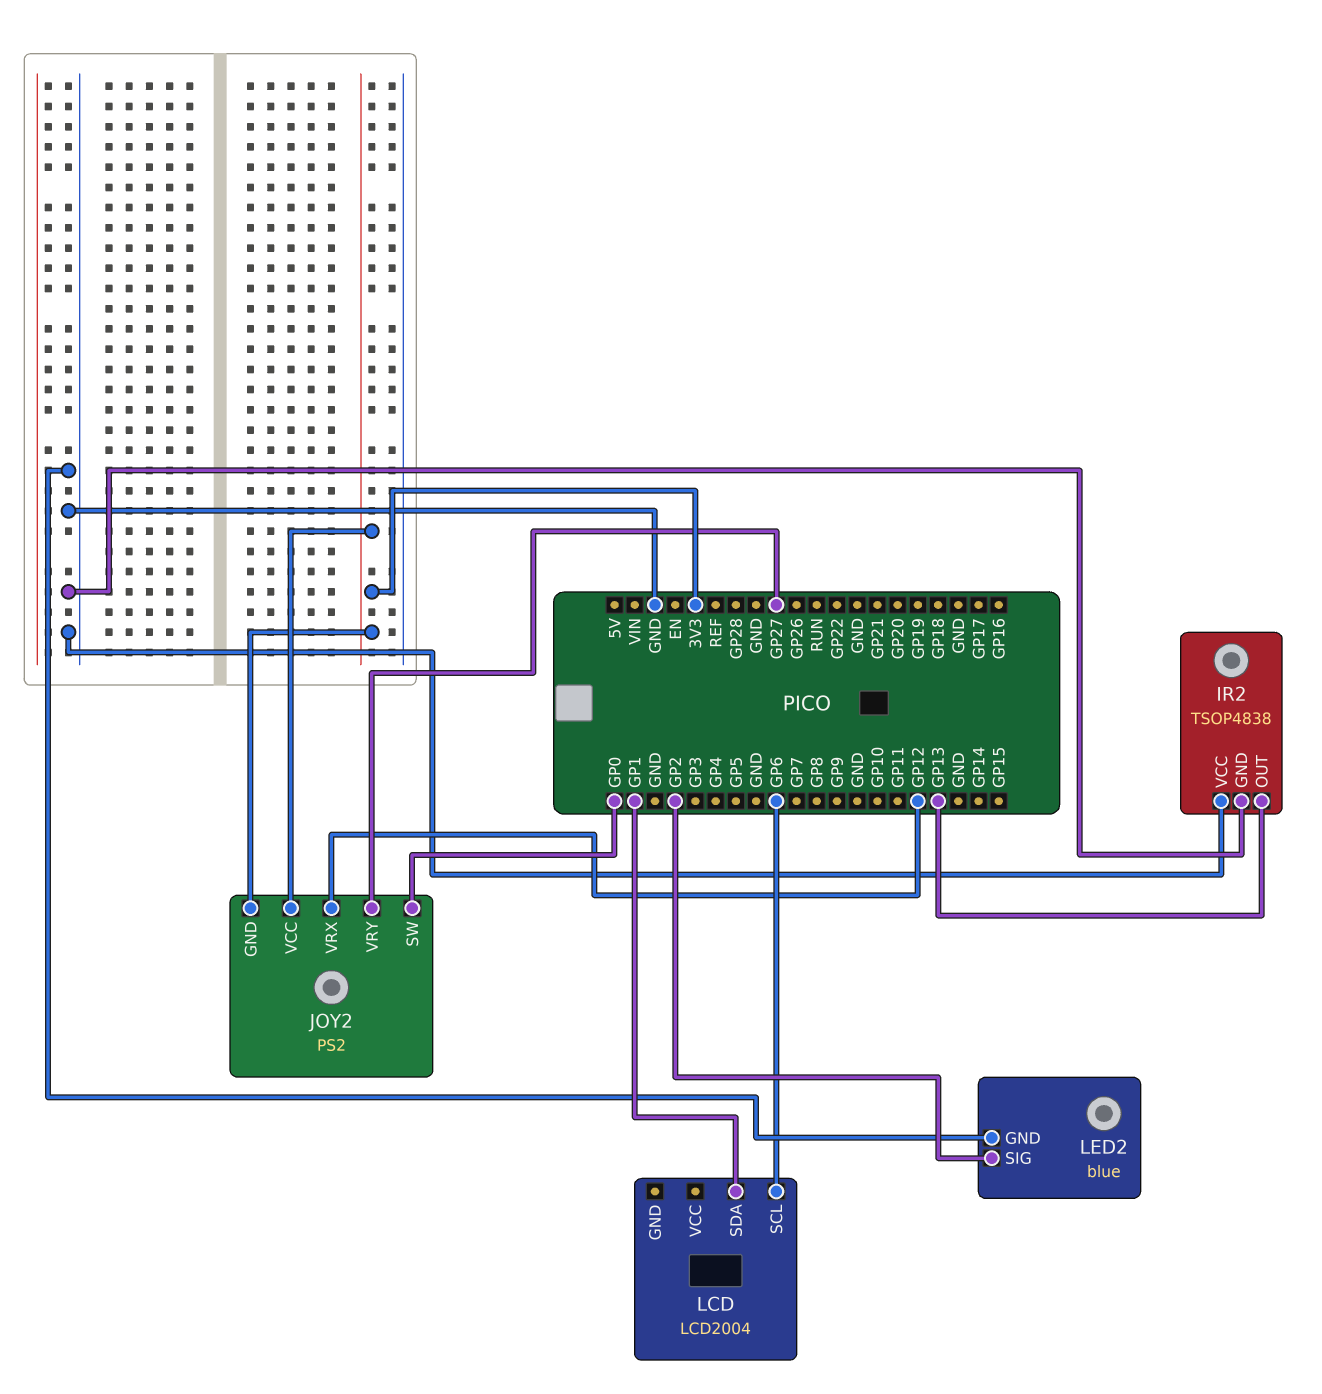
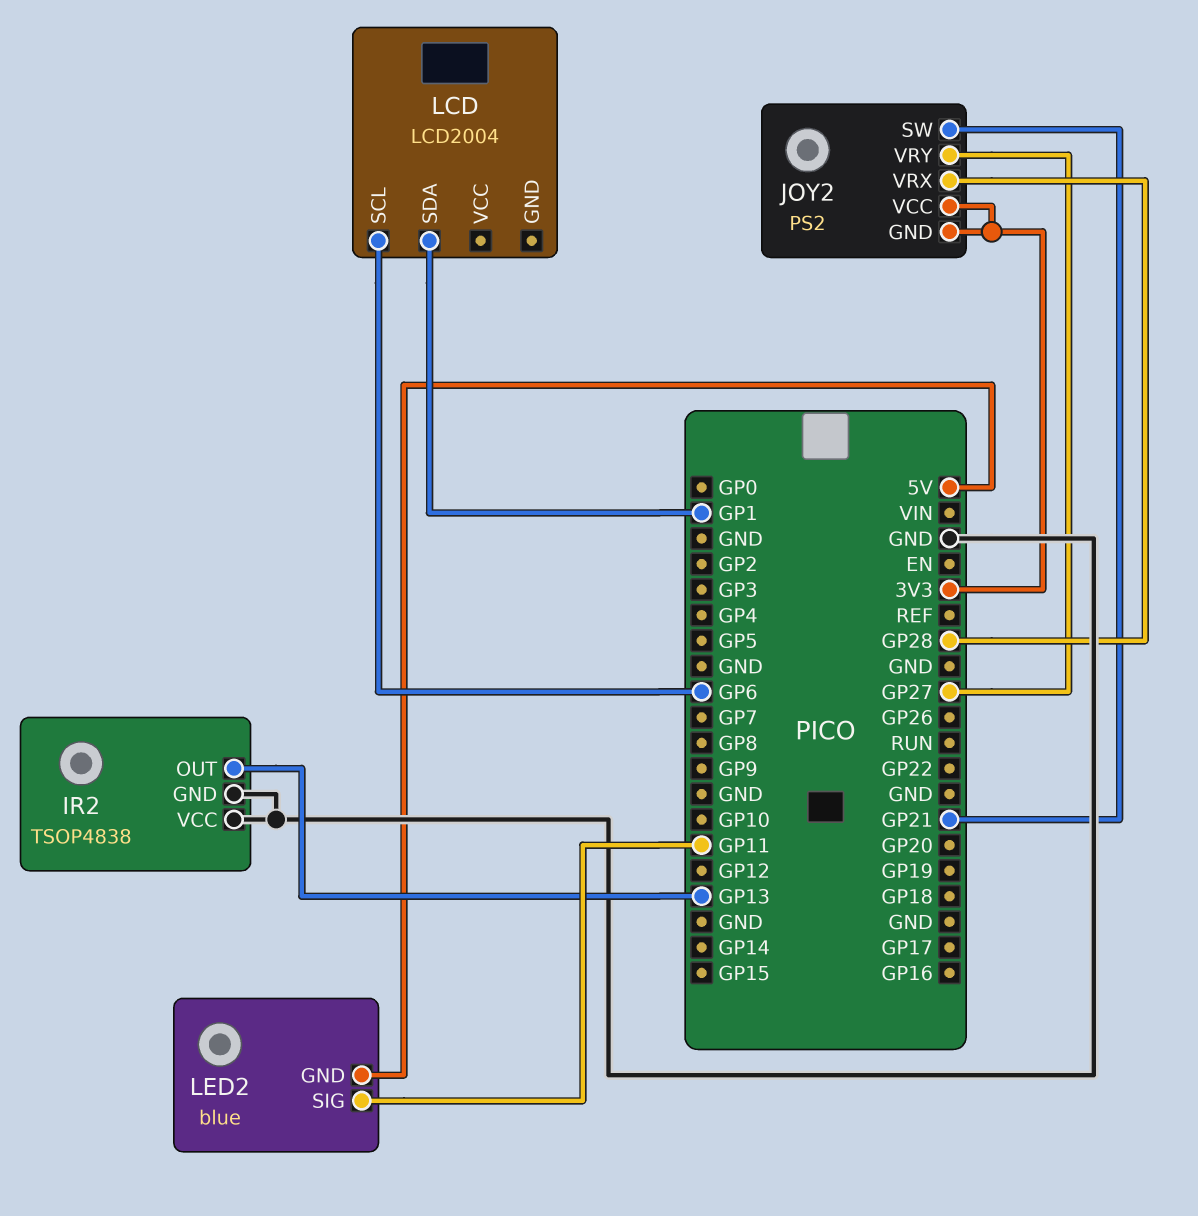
JOY2 pin SW: GP0 -> GP21
JOY2 pin VRX: GP12 -> GP28
LED2 pin GND: GND -> 5V
LED2 pin SIG: GP2 -> GP11

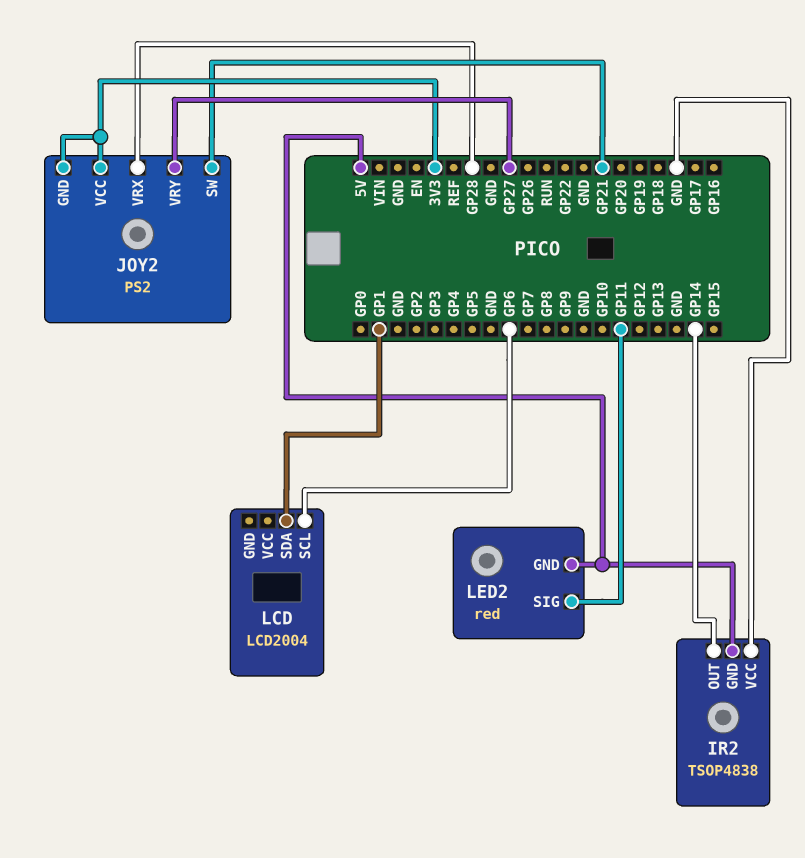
IR2 pin GND: GND -> 5V
IR2 pin OUT: GP13 -> GP14
LED2: blue -> red

